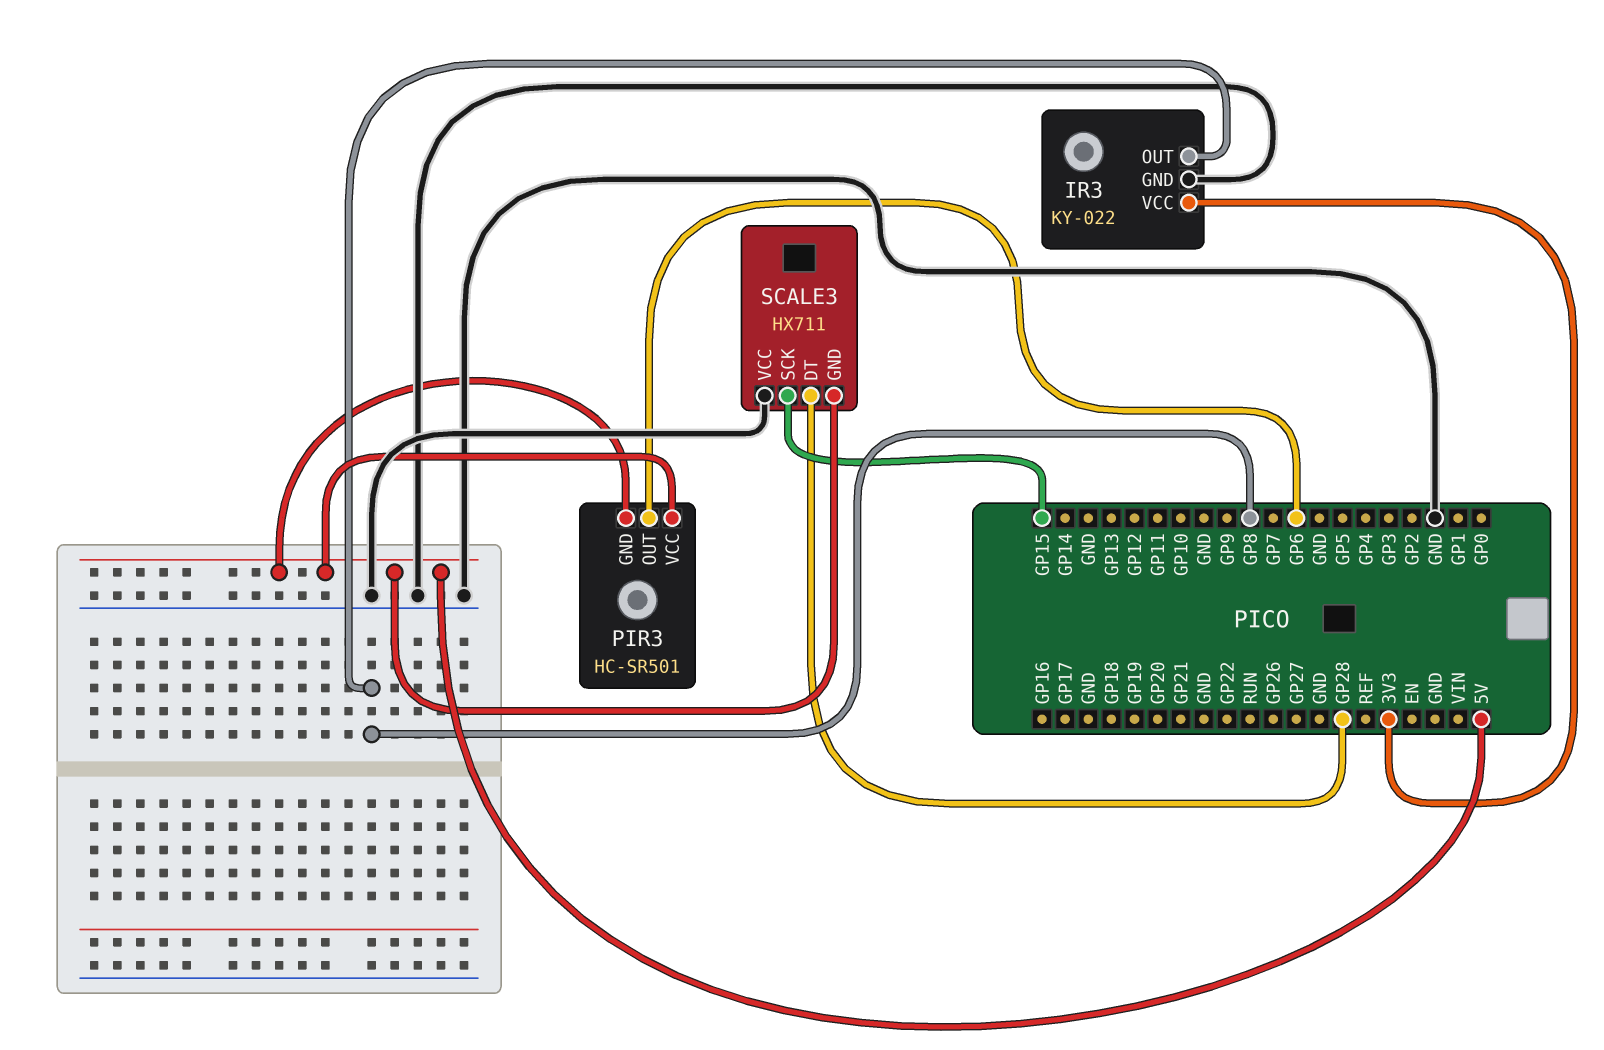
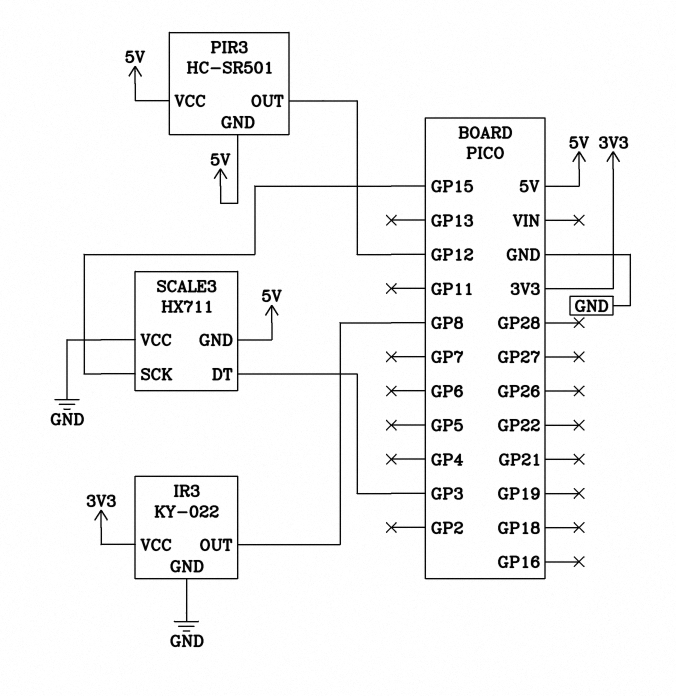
PIR3 pin OUT: GP6 -> GP12
SCALE3 pin DT: GP28 -> GP3

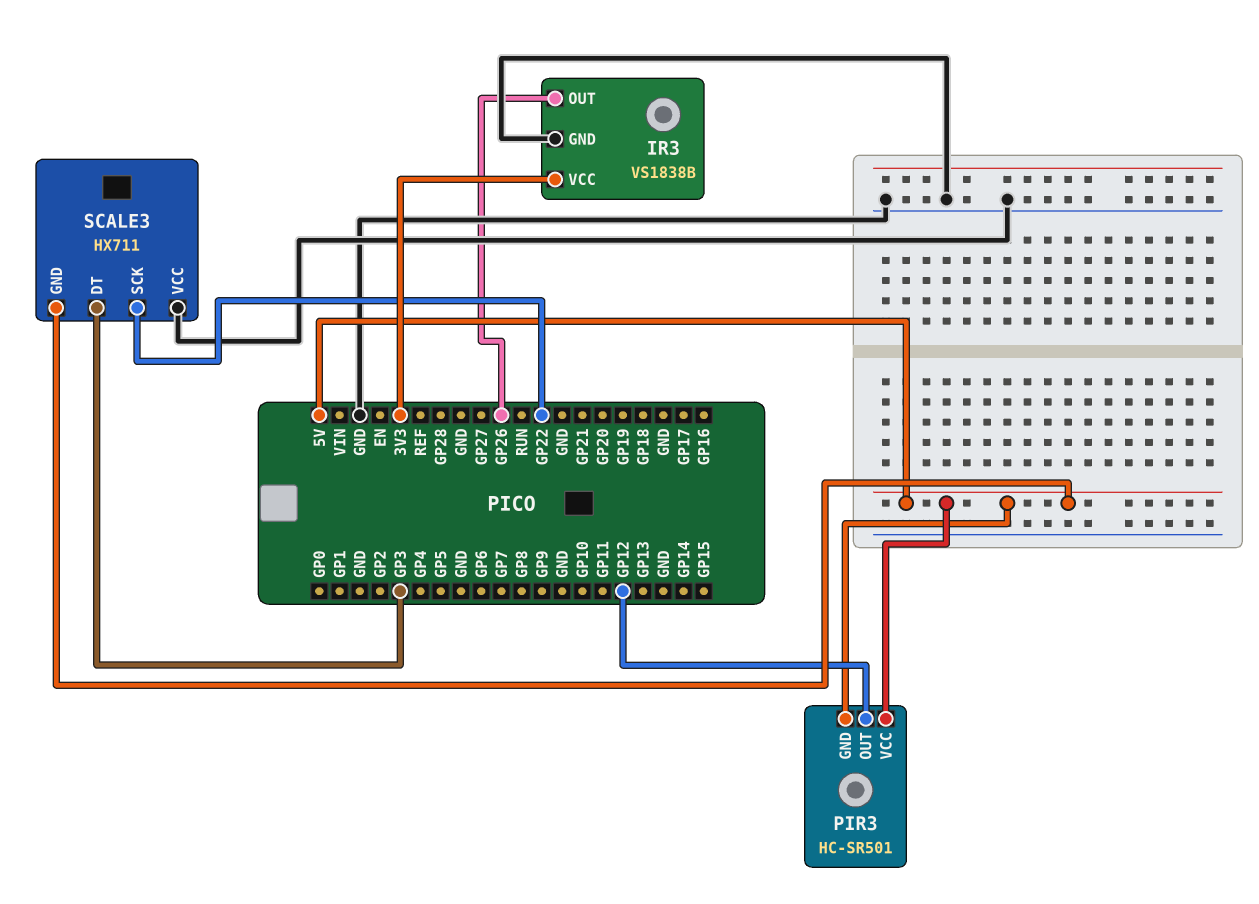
IR3: KY-022 -> VS1838B
IR3 pin OUT: GP8 -> GP26
SCALE3 pin SCK: GP15 -> GP22

